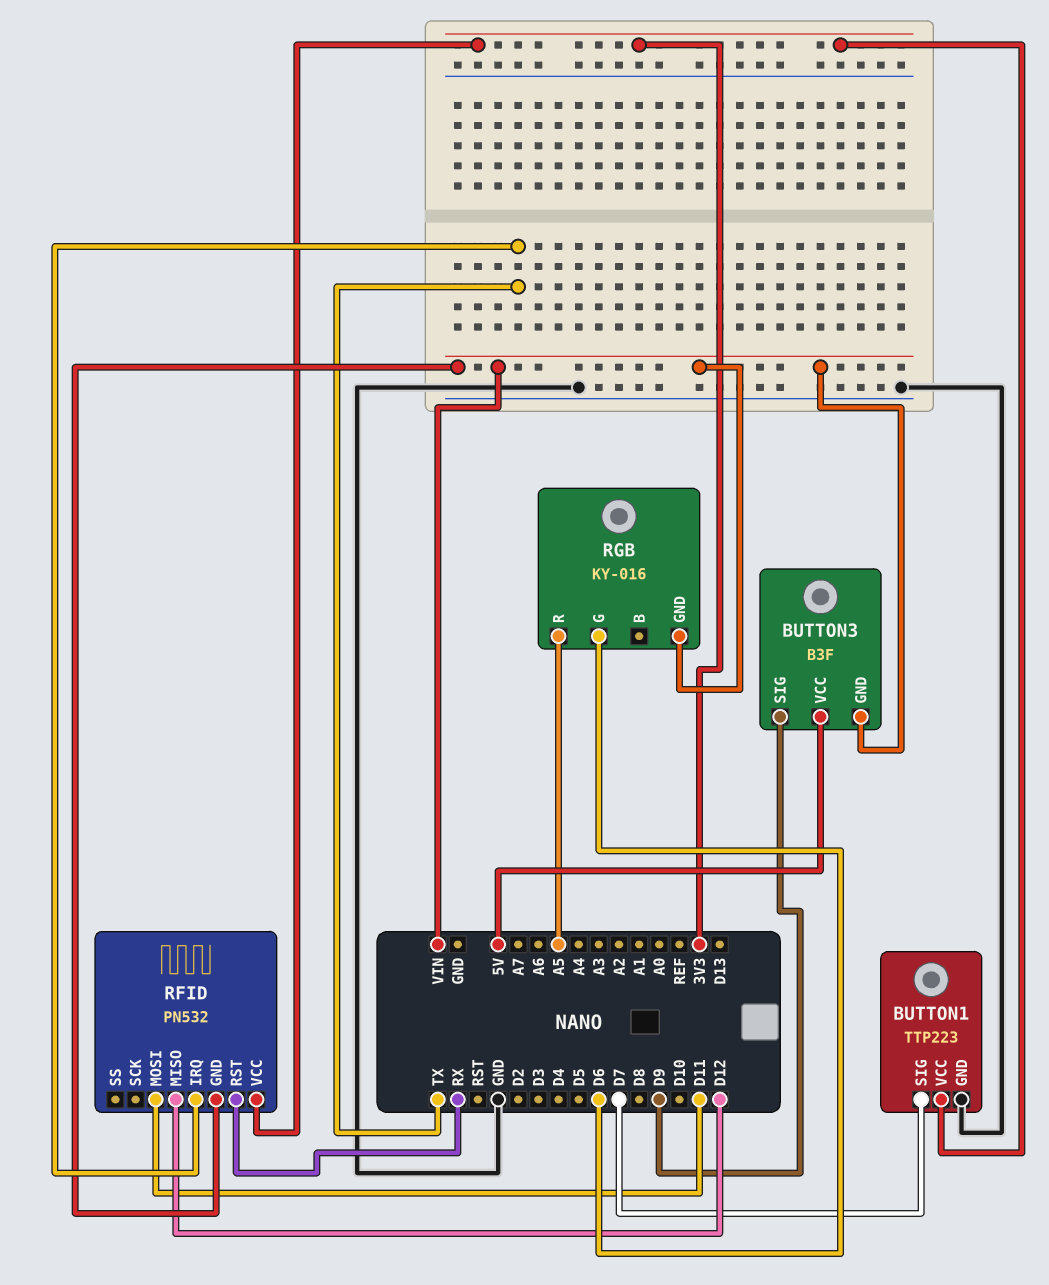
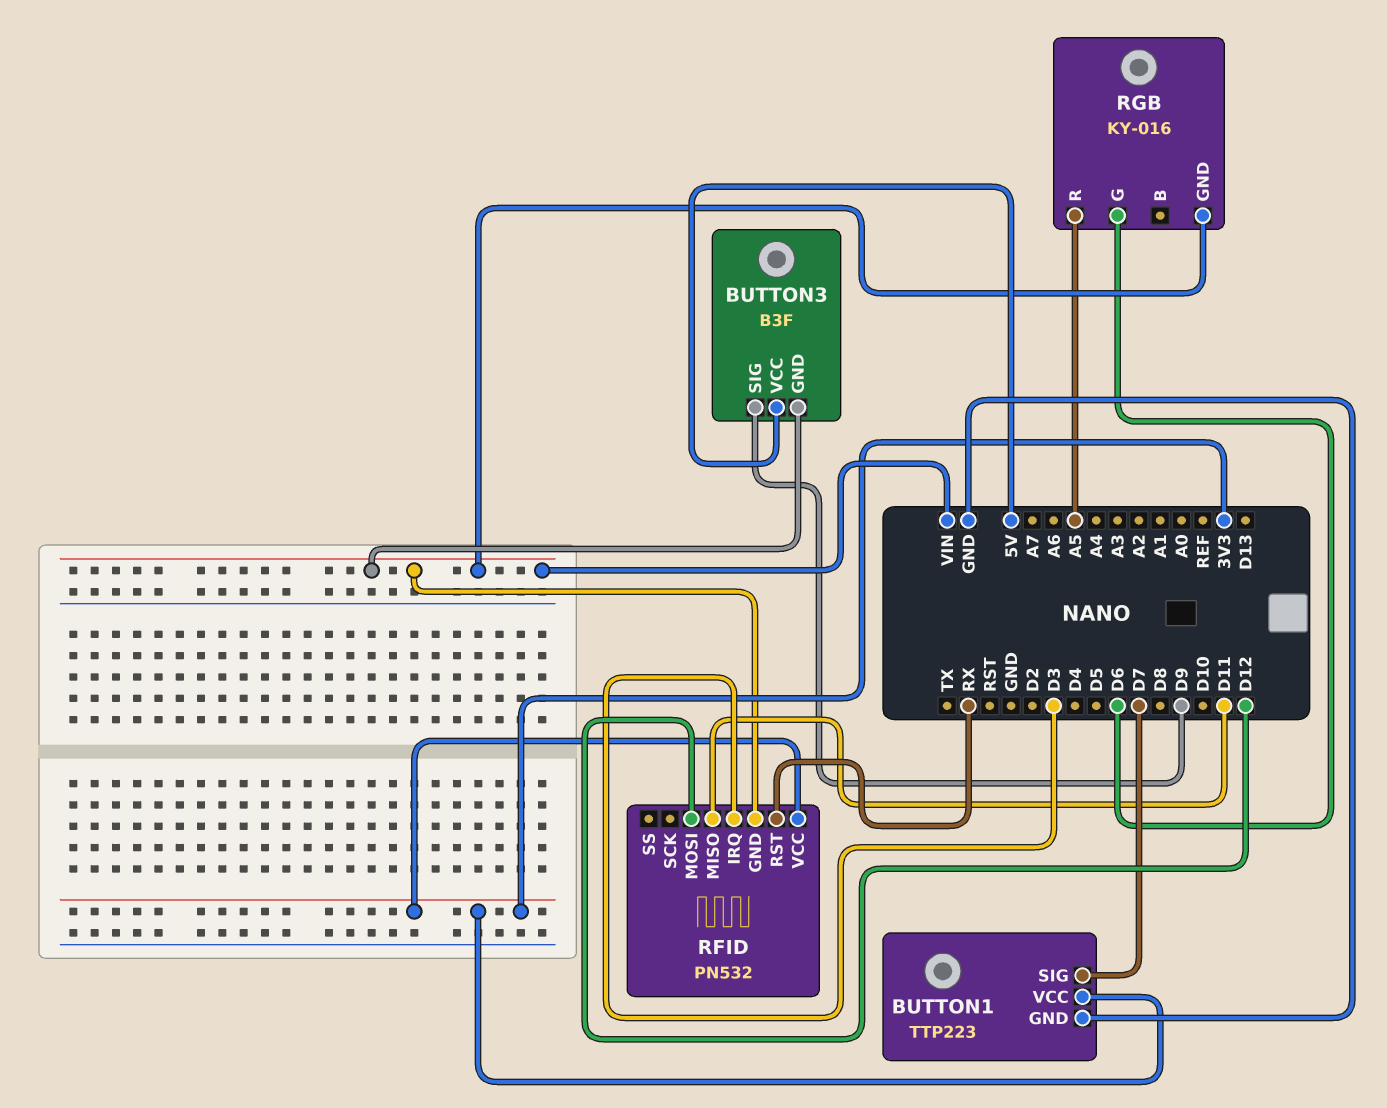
RFID pin IRQ: TX -> D3
RFID pin MISO: D12 -> D11
RFID pin MOSI: D11 -> D12

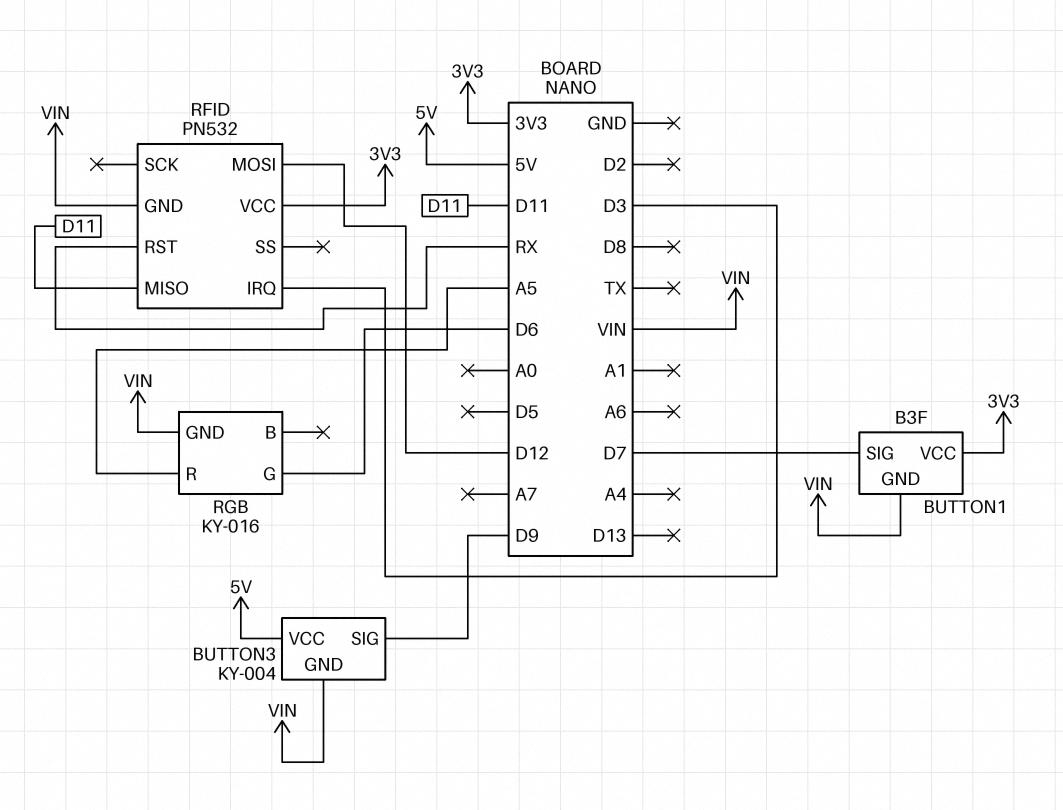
BUTTON1: TTP223 -> B3F
BUTTON1 pin GND: GND -> VIN
BUTTON3: B3F -> KY-004

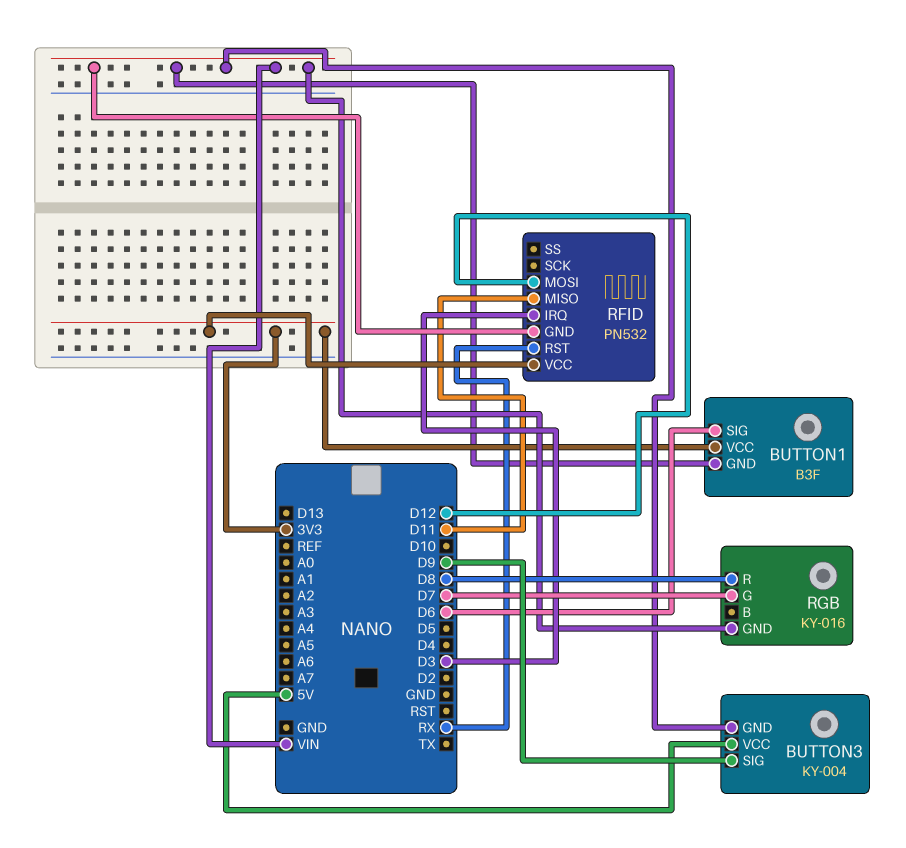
BUTTON1 pin SIG: D7 -> D6
RGB pin G: D6 -> D7
RGB pin R: A5 -> D8

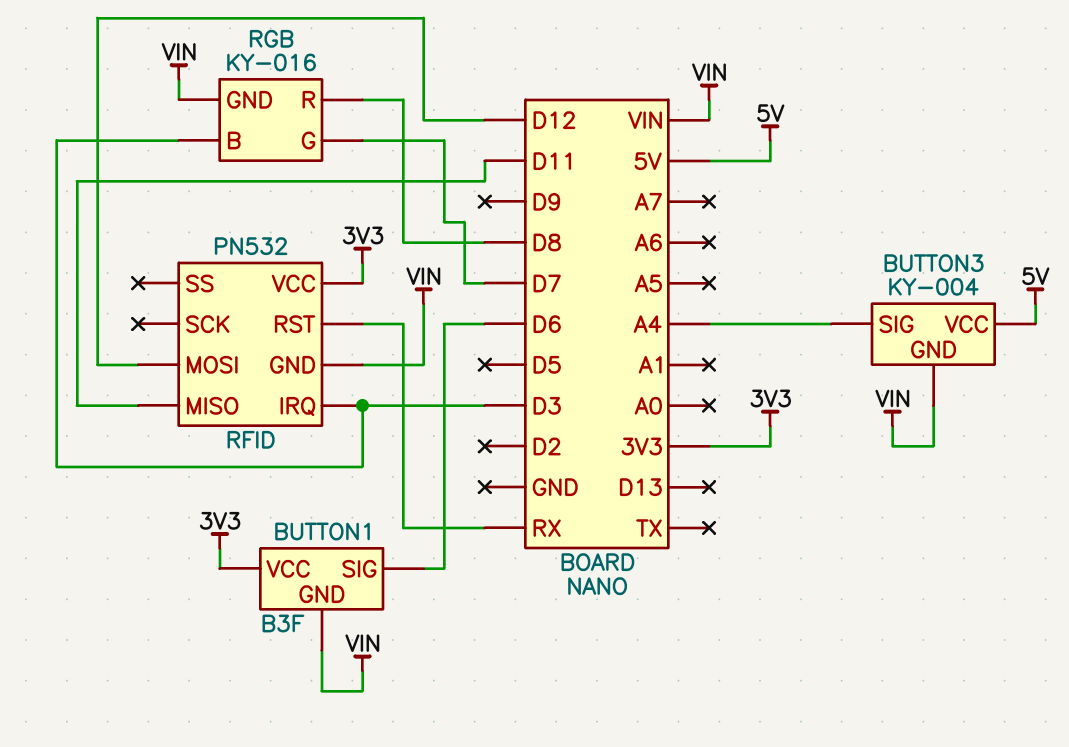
BUTTON3 pin SIG: D9 -> A4
RGB pin B: none -> D3

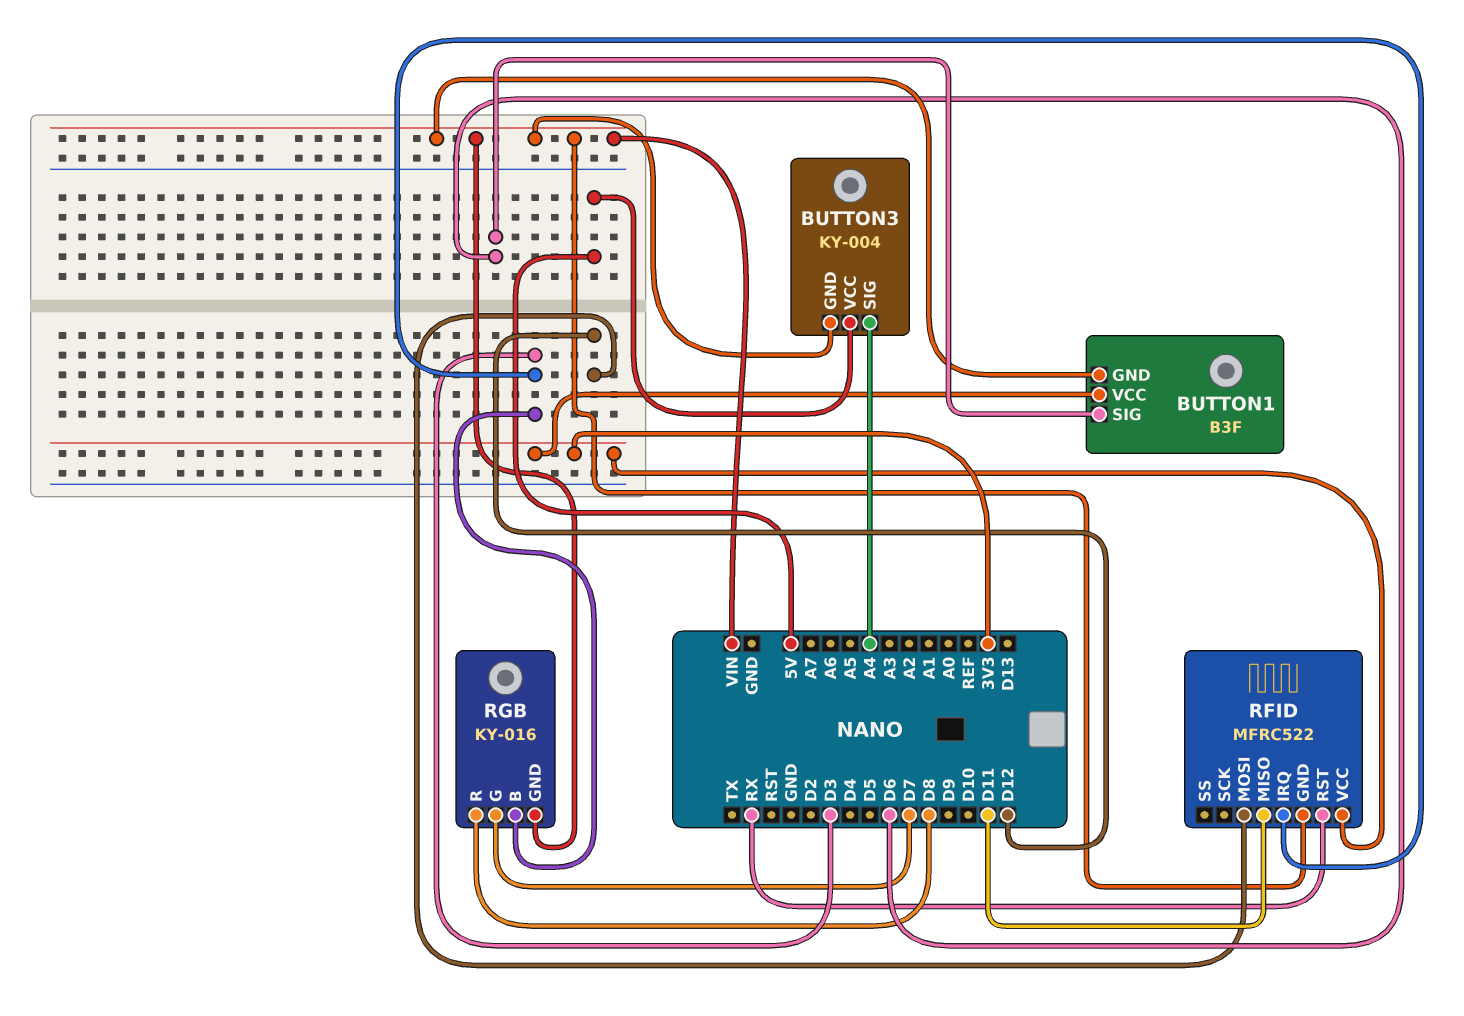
RFID: PN532 -> MFRC522

